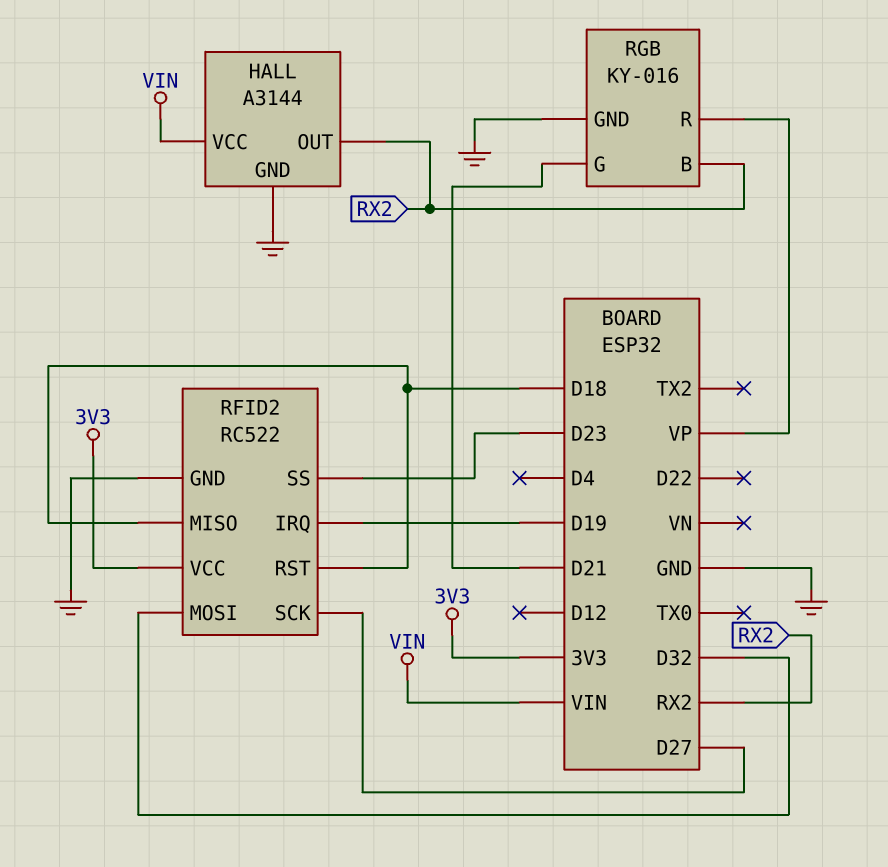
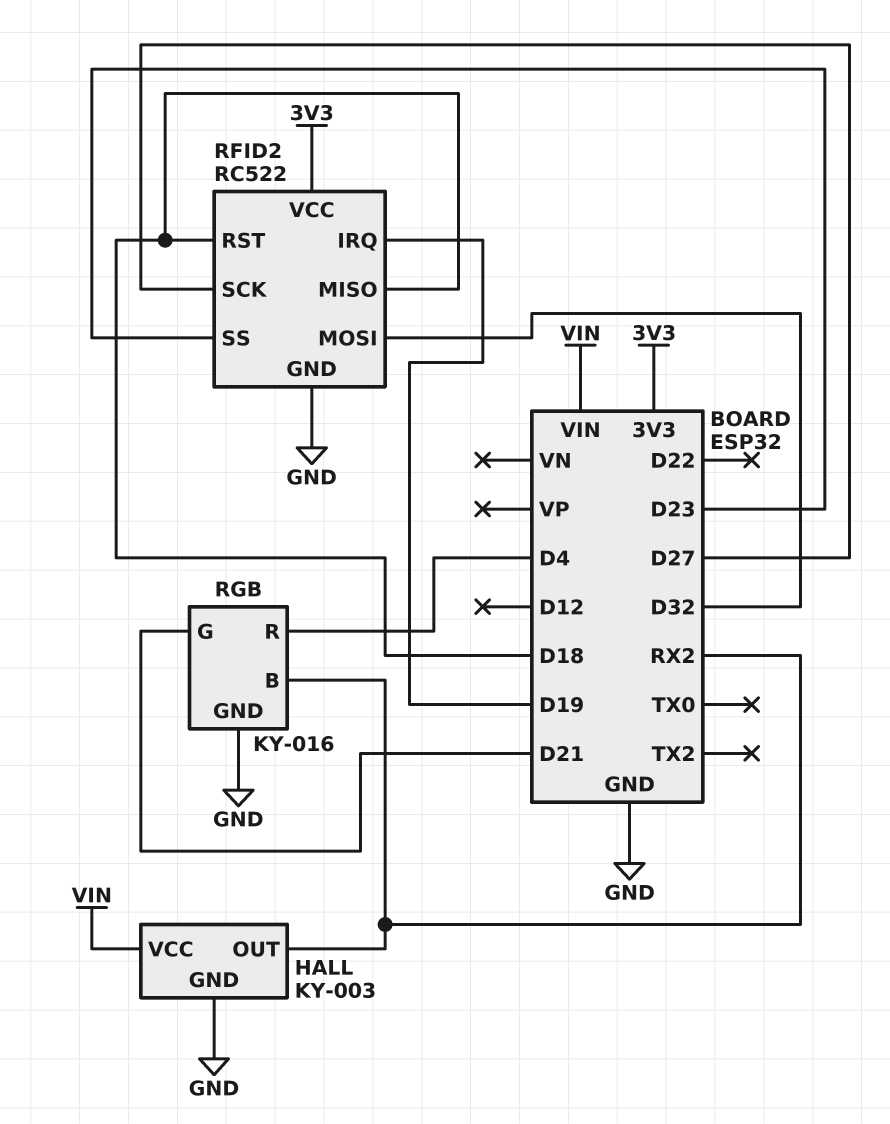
HALL: A3144 -> KY-003
RGB pin R: VP -> D4

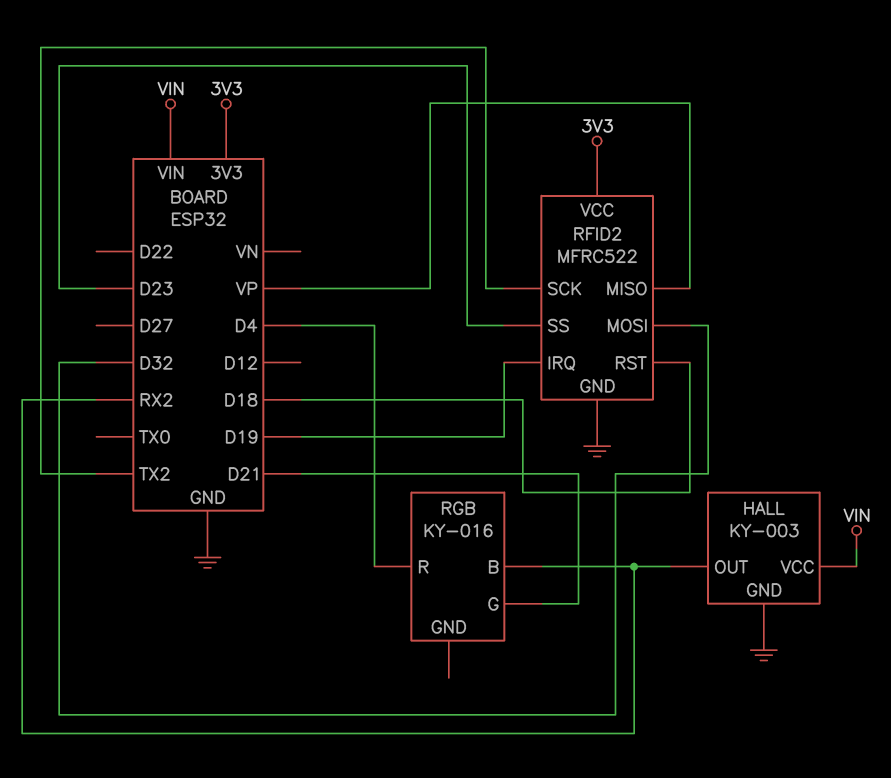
RFID2: RC522 -> MFRC522
RFID2 pin MISO: D18 -> VP
RFID2 pin SCK: D27 -> TX2
RGB pin GND: GND -> none

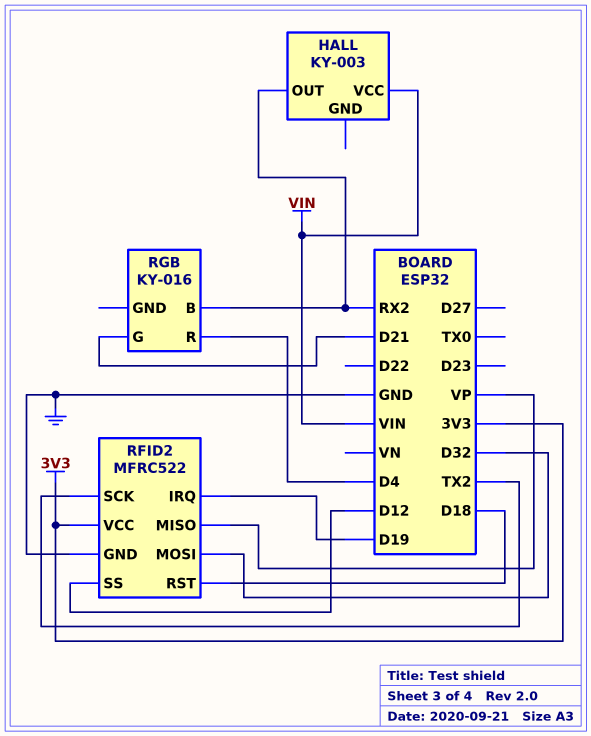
HALL pin GND: GND -> none
RFID2 pin SS: D23 -> D12

